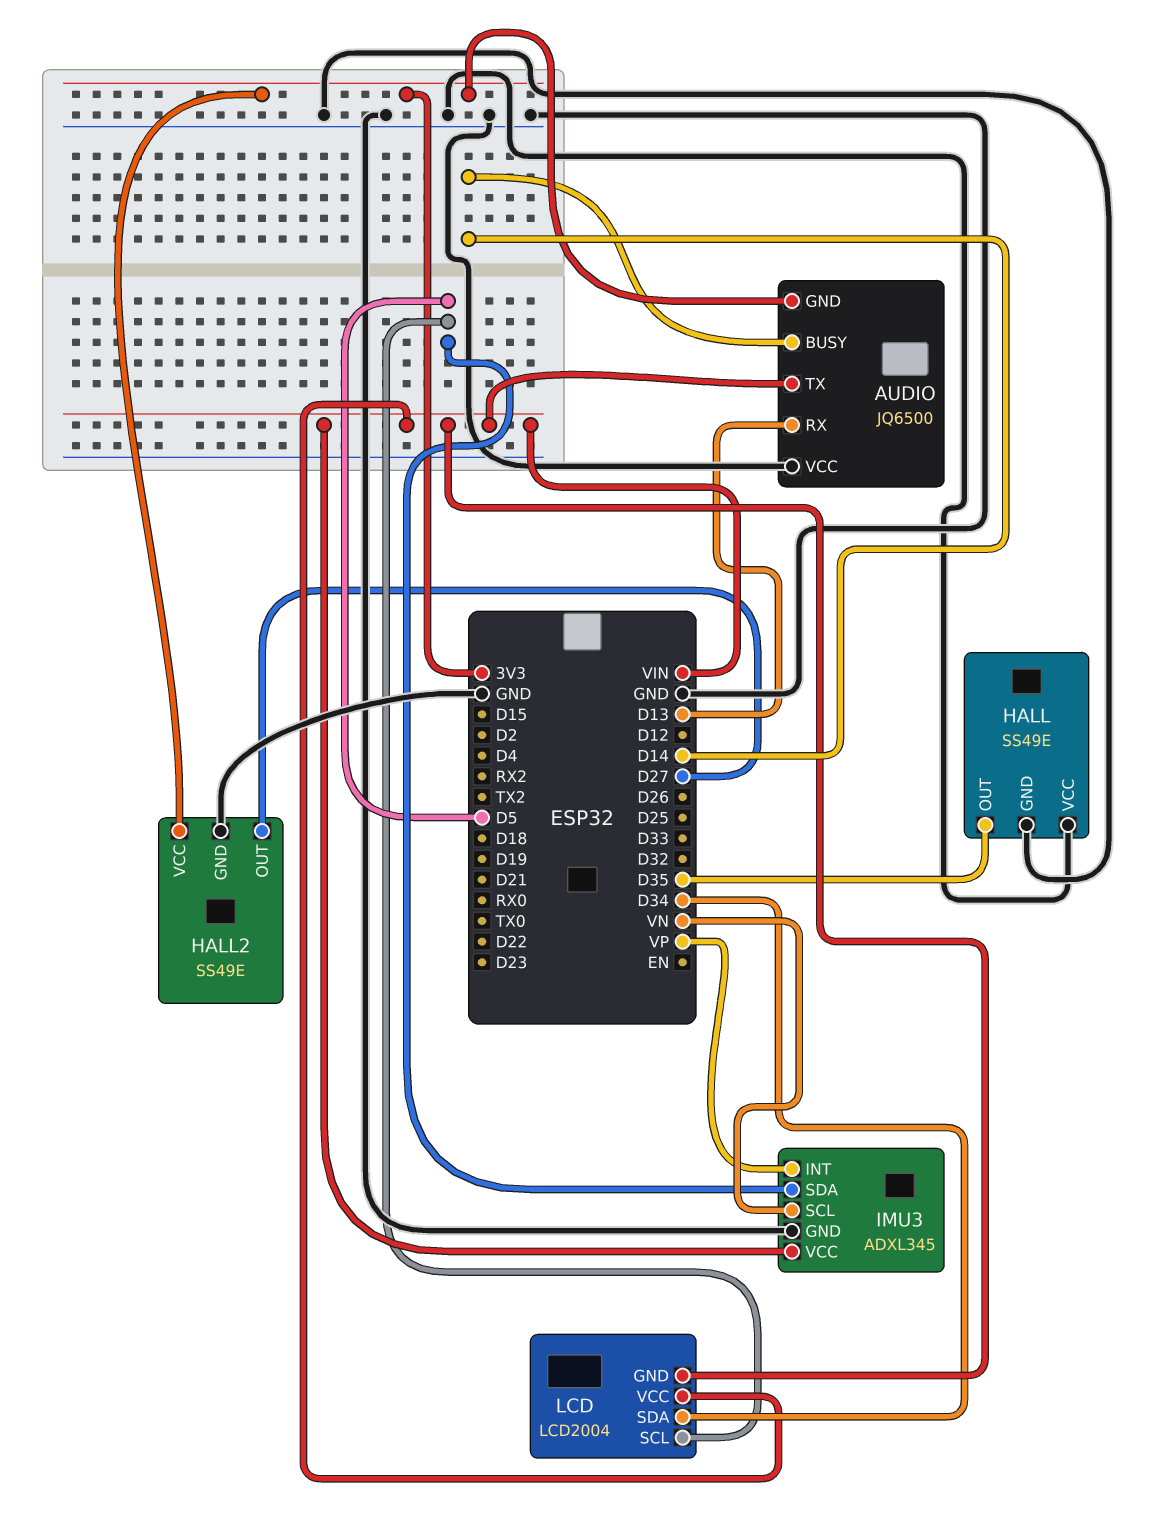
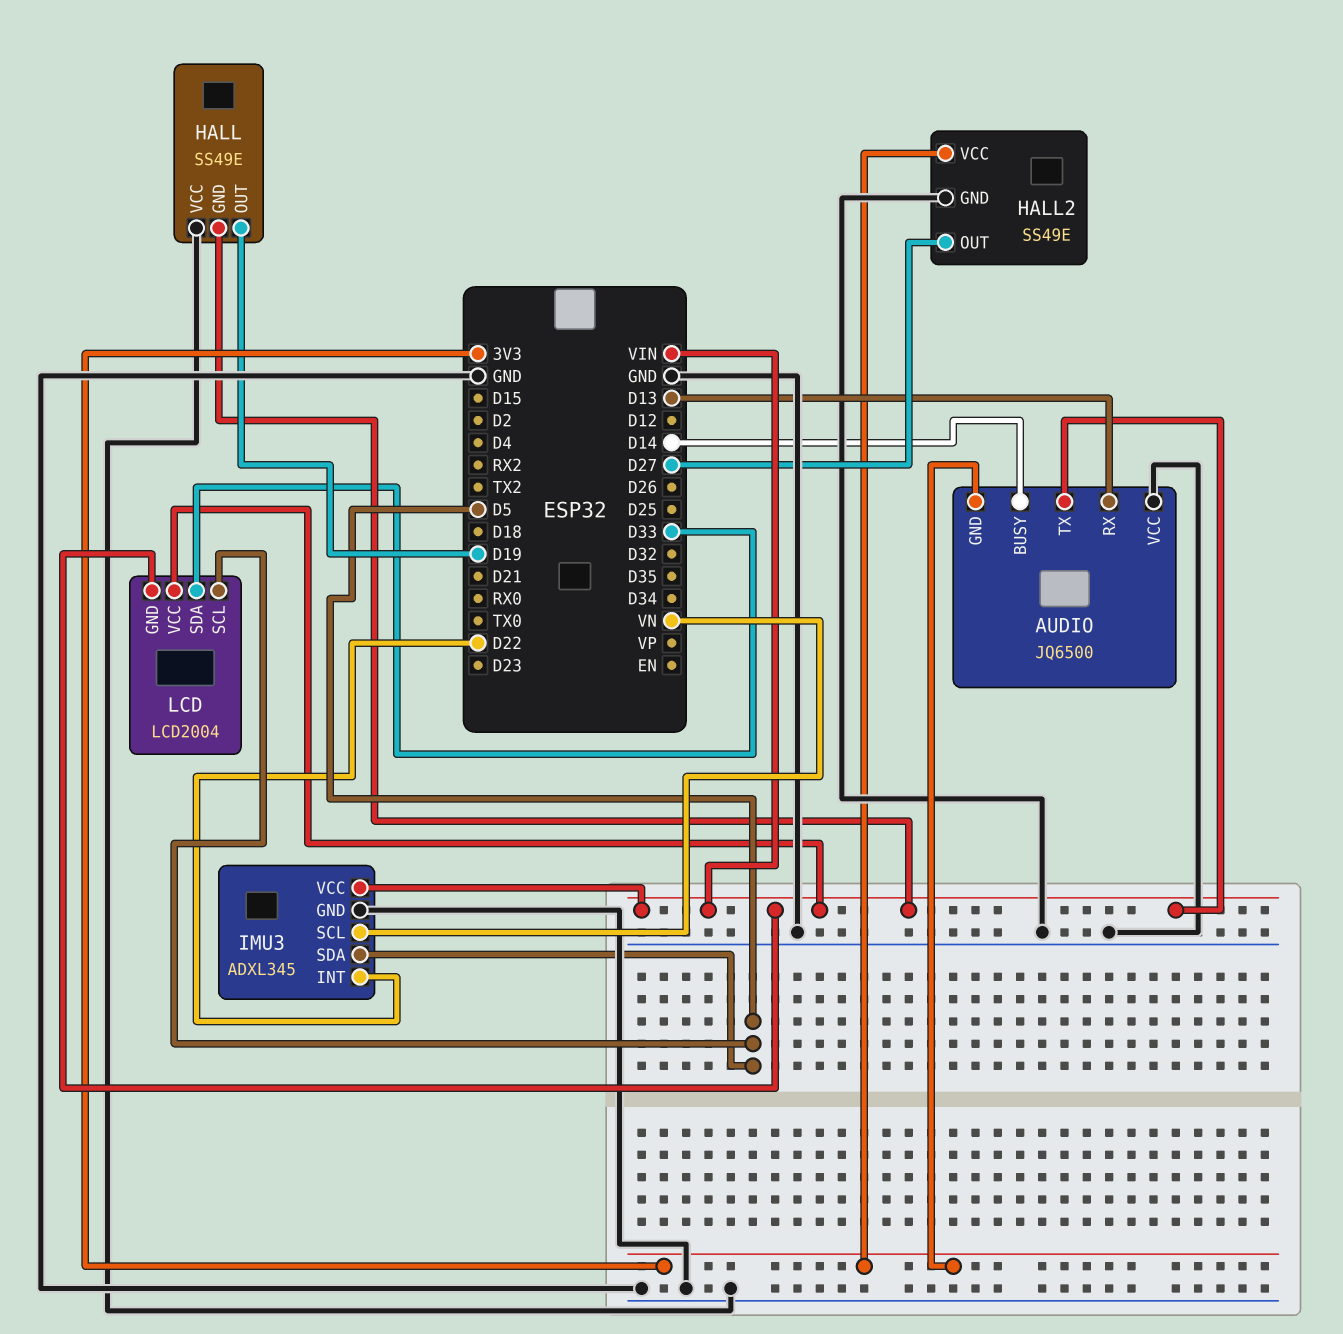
HALL pin GND: GND -> VIN
HALL pin OUT: D35 -> D19
IMU3 pin INT: VP -> D22
LCD pin SDA: D34 -> D33

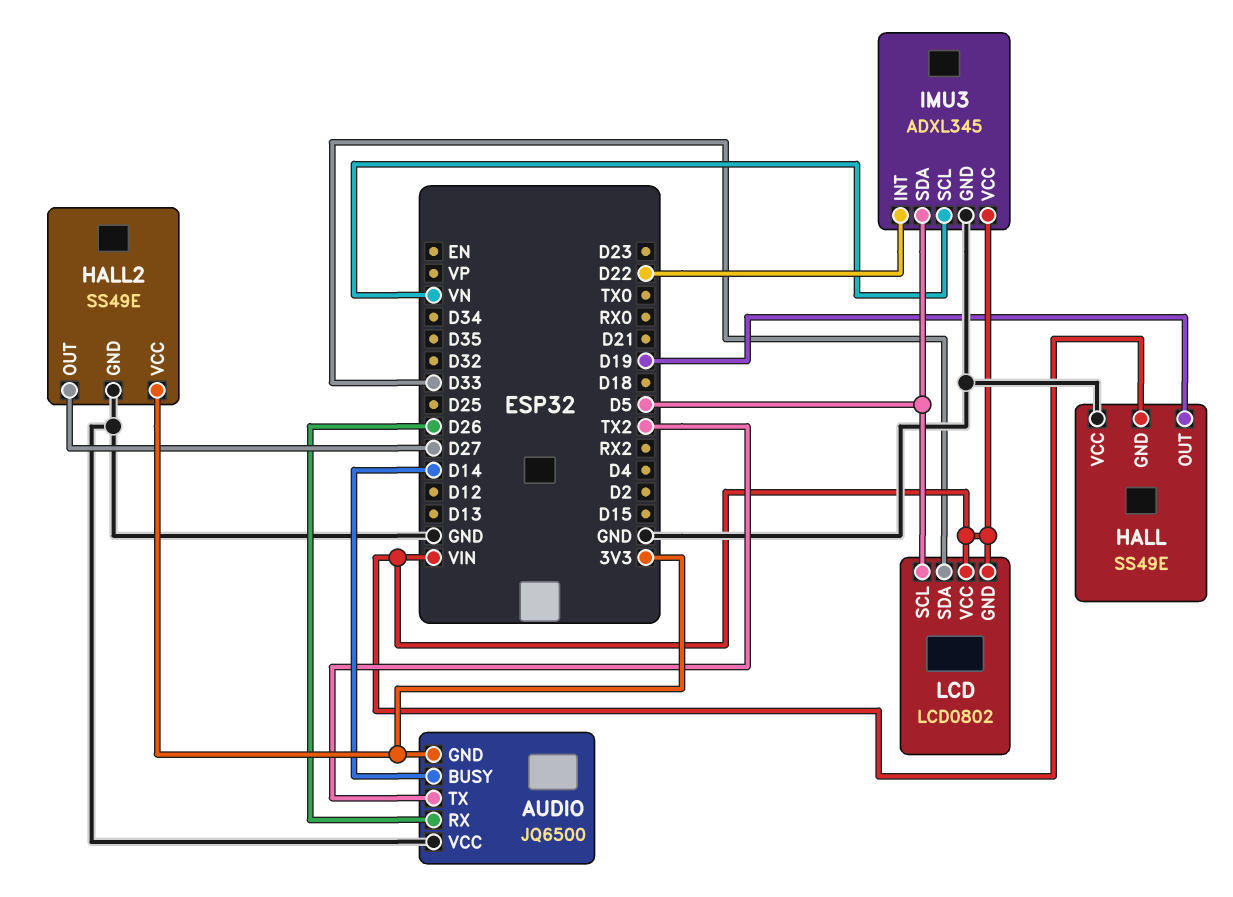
AUDIO pin RX: D13 -> D26
AUDIO pin TX: VIN -> TX2
LCD: LCD2004 -> LCD0802

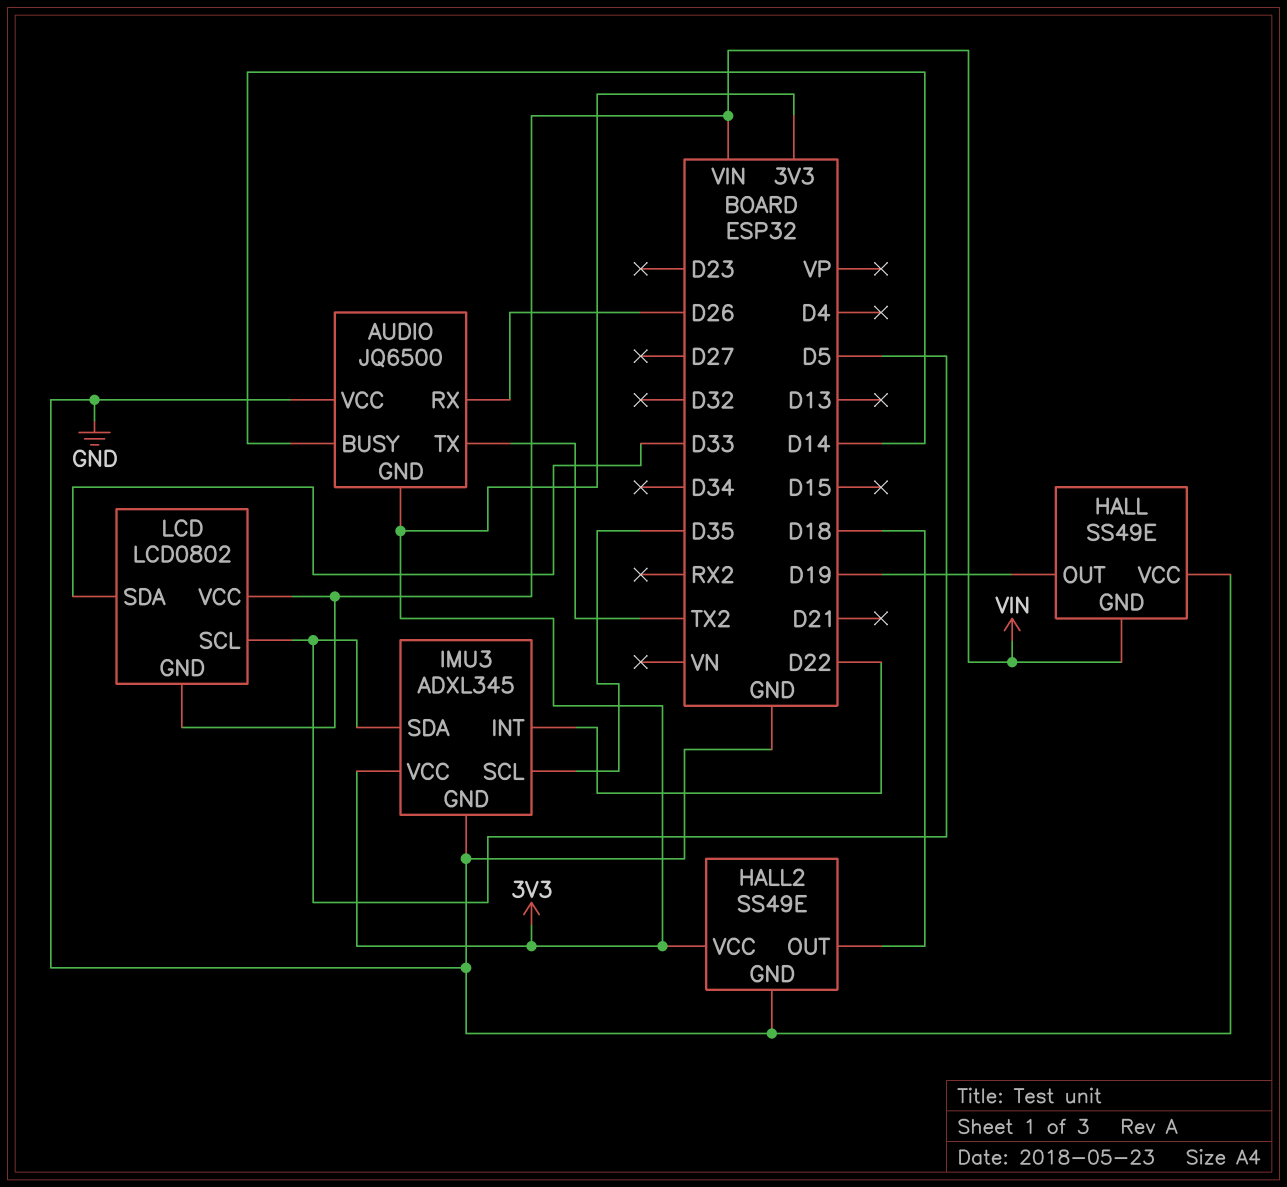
HALL2 pin OUT: D27 -> D18
IMU3 pin SCL: VN -> D35
IMU3 pin VCC: VIN -> 3V3

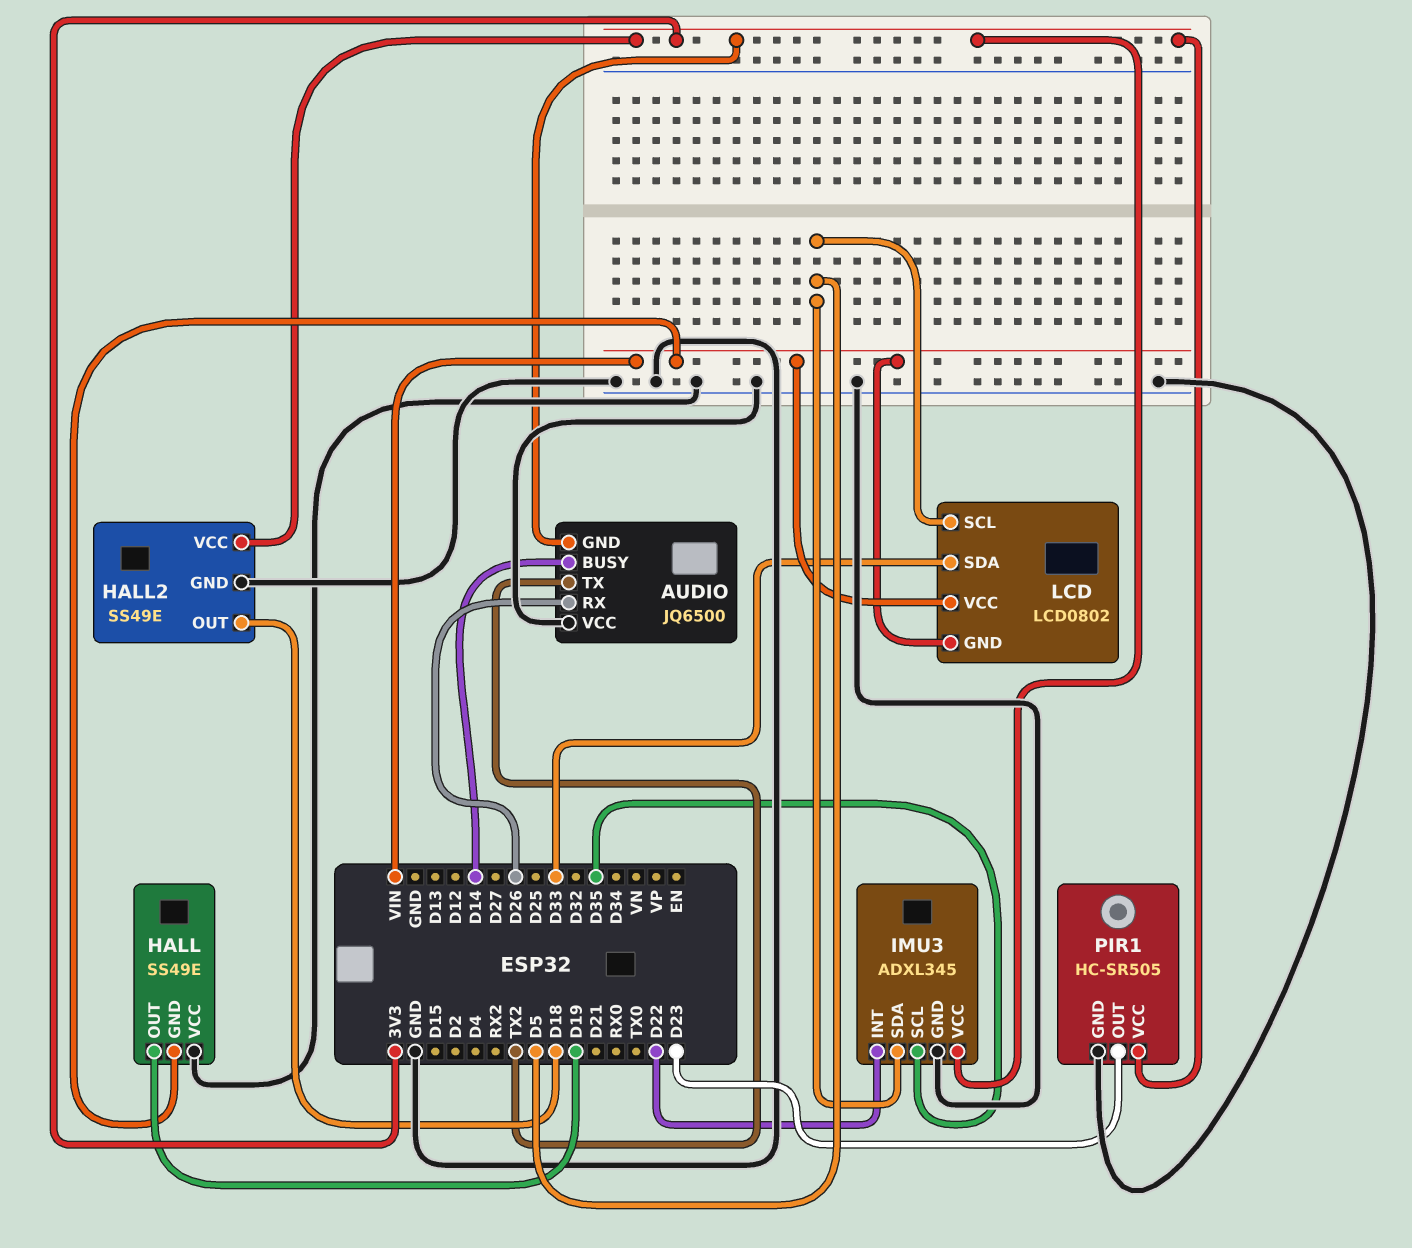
PIR1: none -> HC-SR505
PIR1 pin GND: none -> GND
PIR1 pin OUT: none -> D23
PIR1 pin VCC: none -> 3V3

